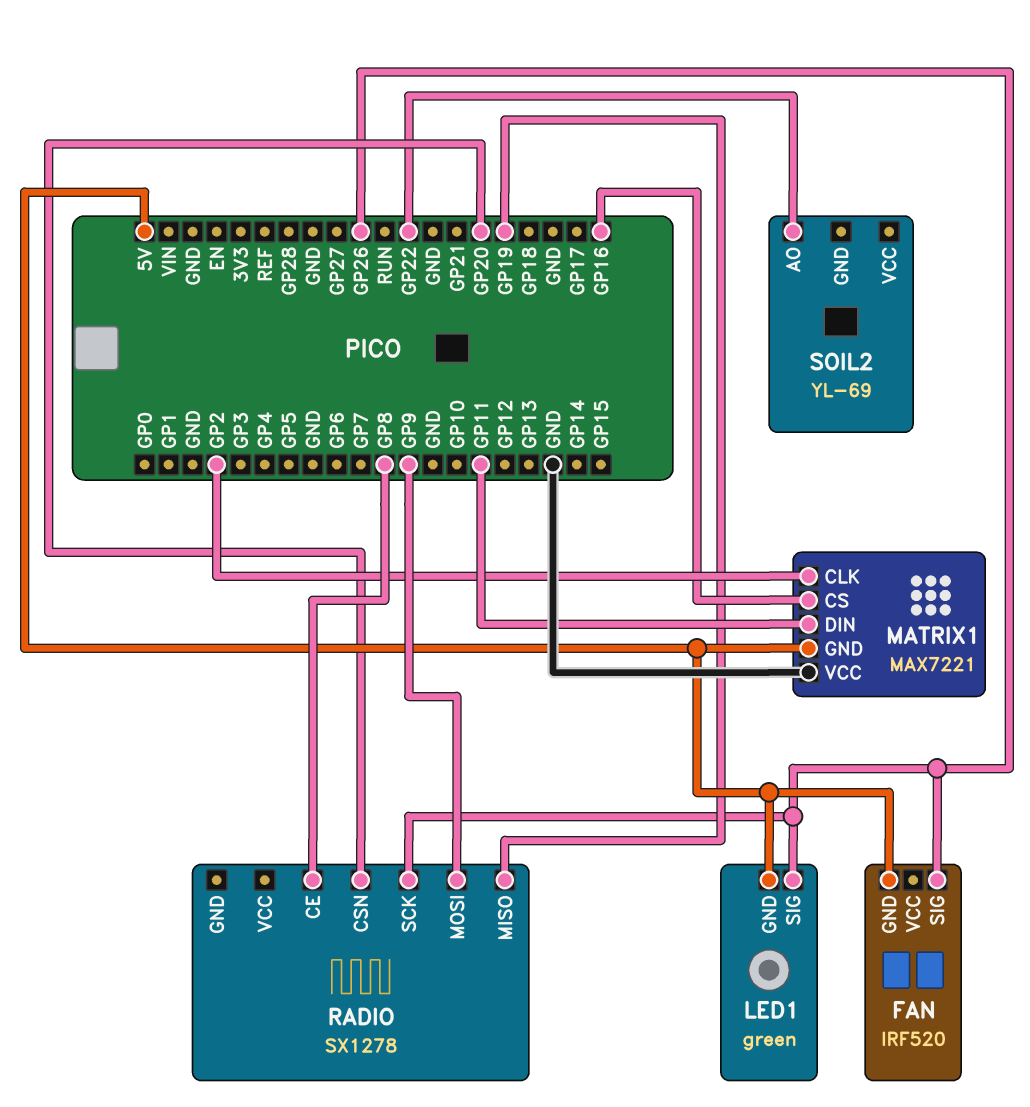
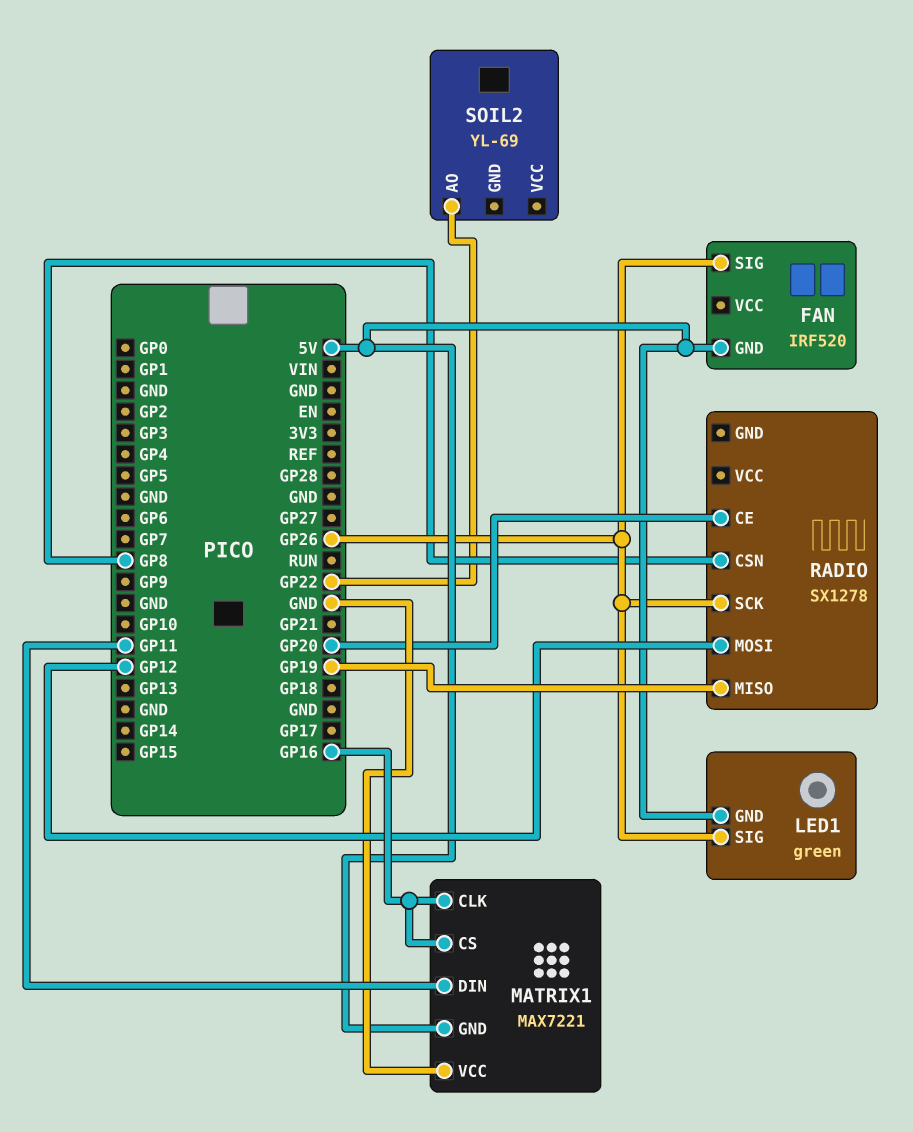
MATRIX1 pin CLK: GP2 -> GP16
RADIO pin CE: GP8 -> GP20
RADIO pin CSN: GP20 -> GP8
RADIO pin MOSI: GP9 -> GP12

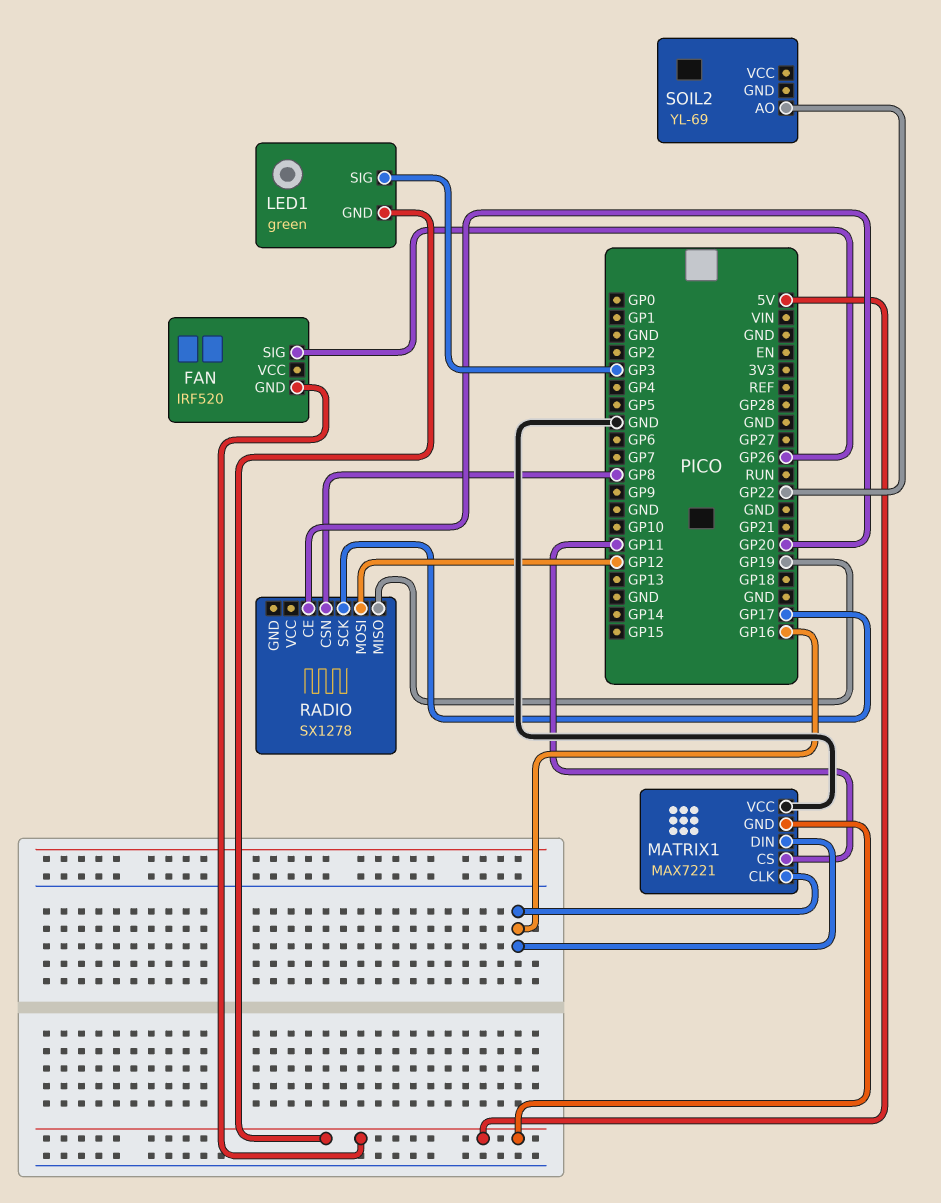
LED1 pin SIG: GP26 -> GP3
MATRIX1 pin CS: GP16 -> GP11
MATRIX1 pin DIN: GP11 -> GP16
RADIO pin SCK: GP26 -> GP17

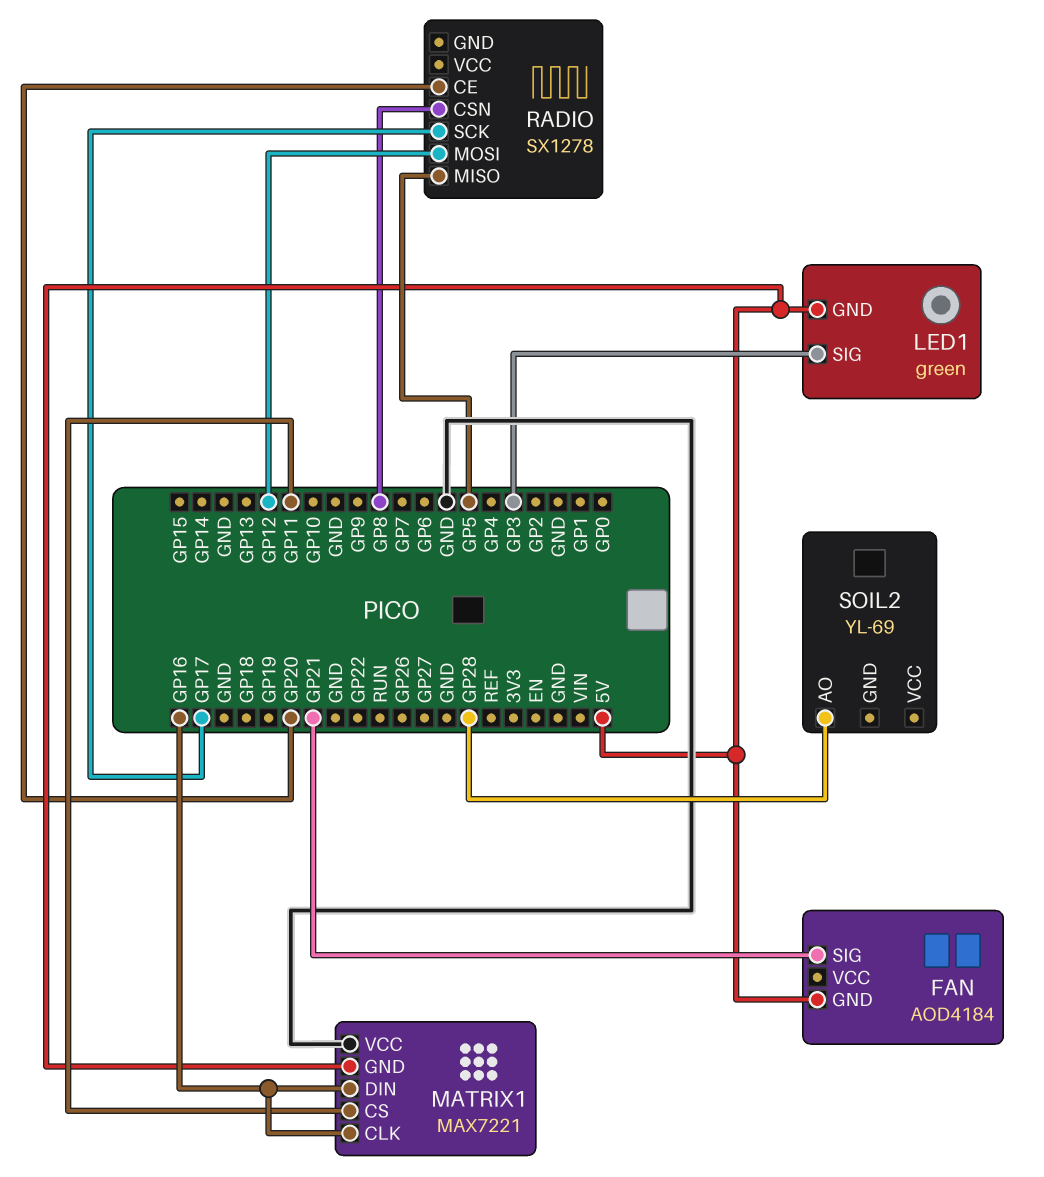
FAN: IRF520 -> AOD4184
FAN pin SIG: GP26 -> GP21
RADIO pin MISO: GP19 -> GP5
SOIL2 pin AO: GP22 -> GP28

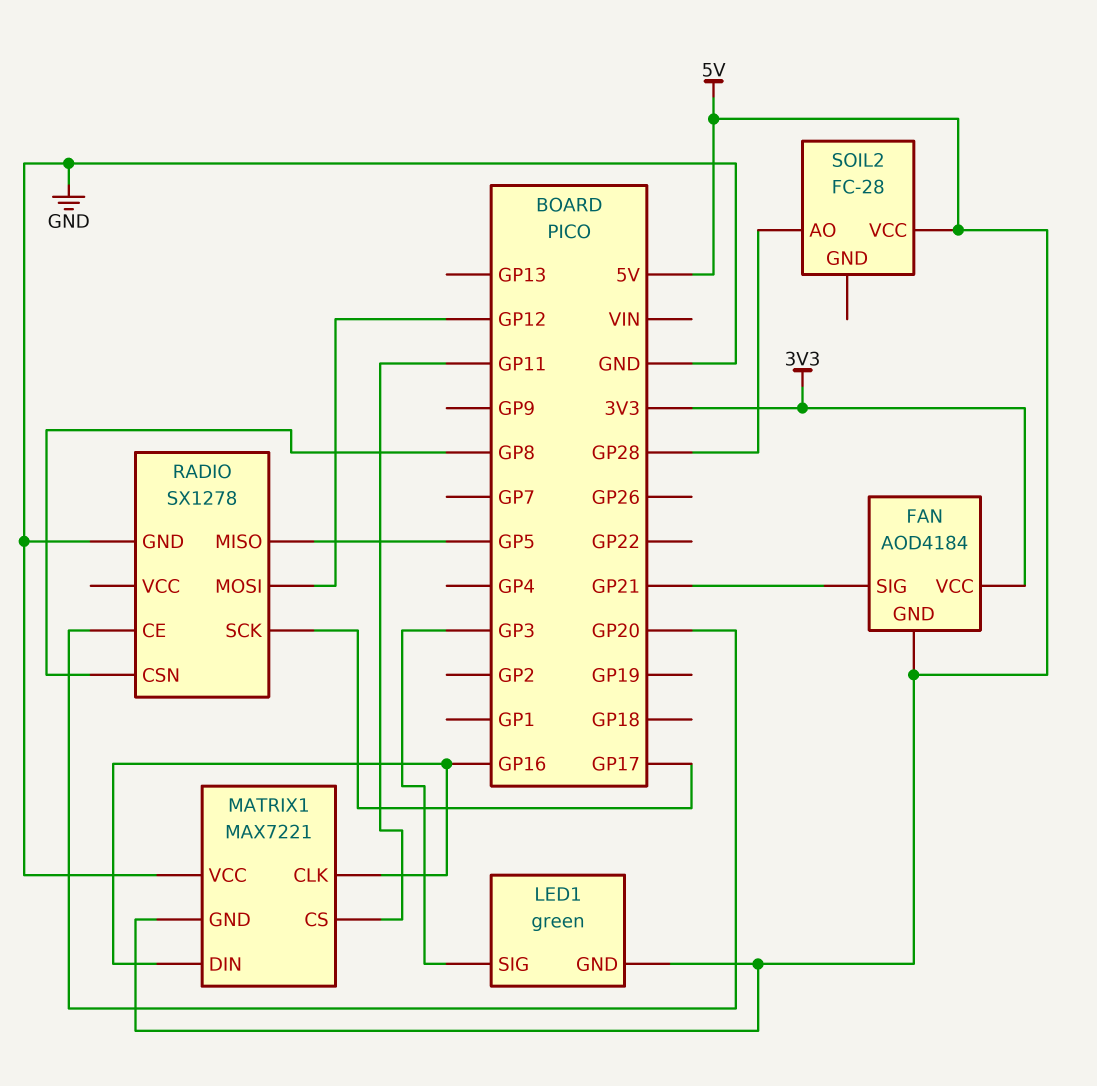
FAN pin VCC: none -> 3V3
RADIO pin GND: none -> GND
SOIL2: YL-69 -> FC-28
SOIL2 pin VCC: none -> 5V

